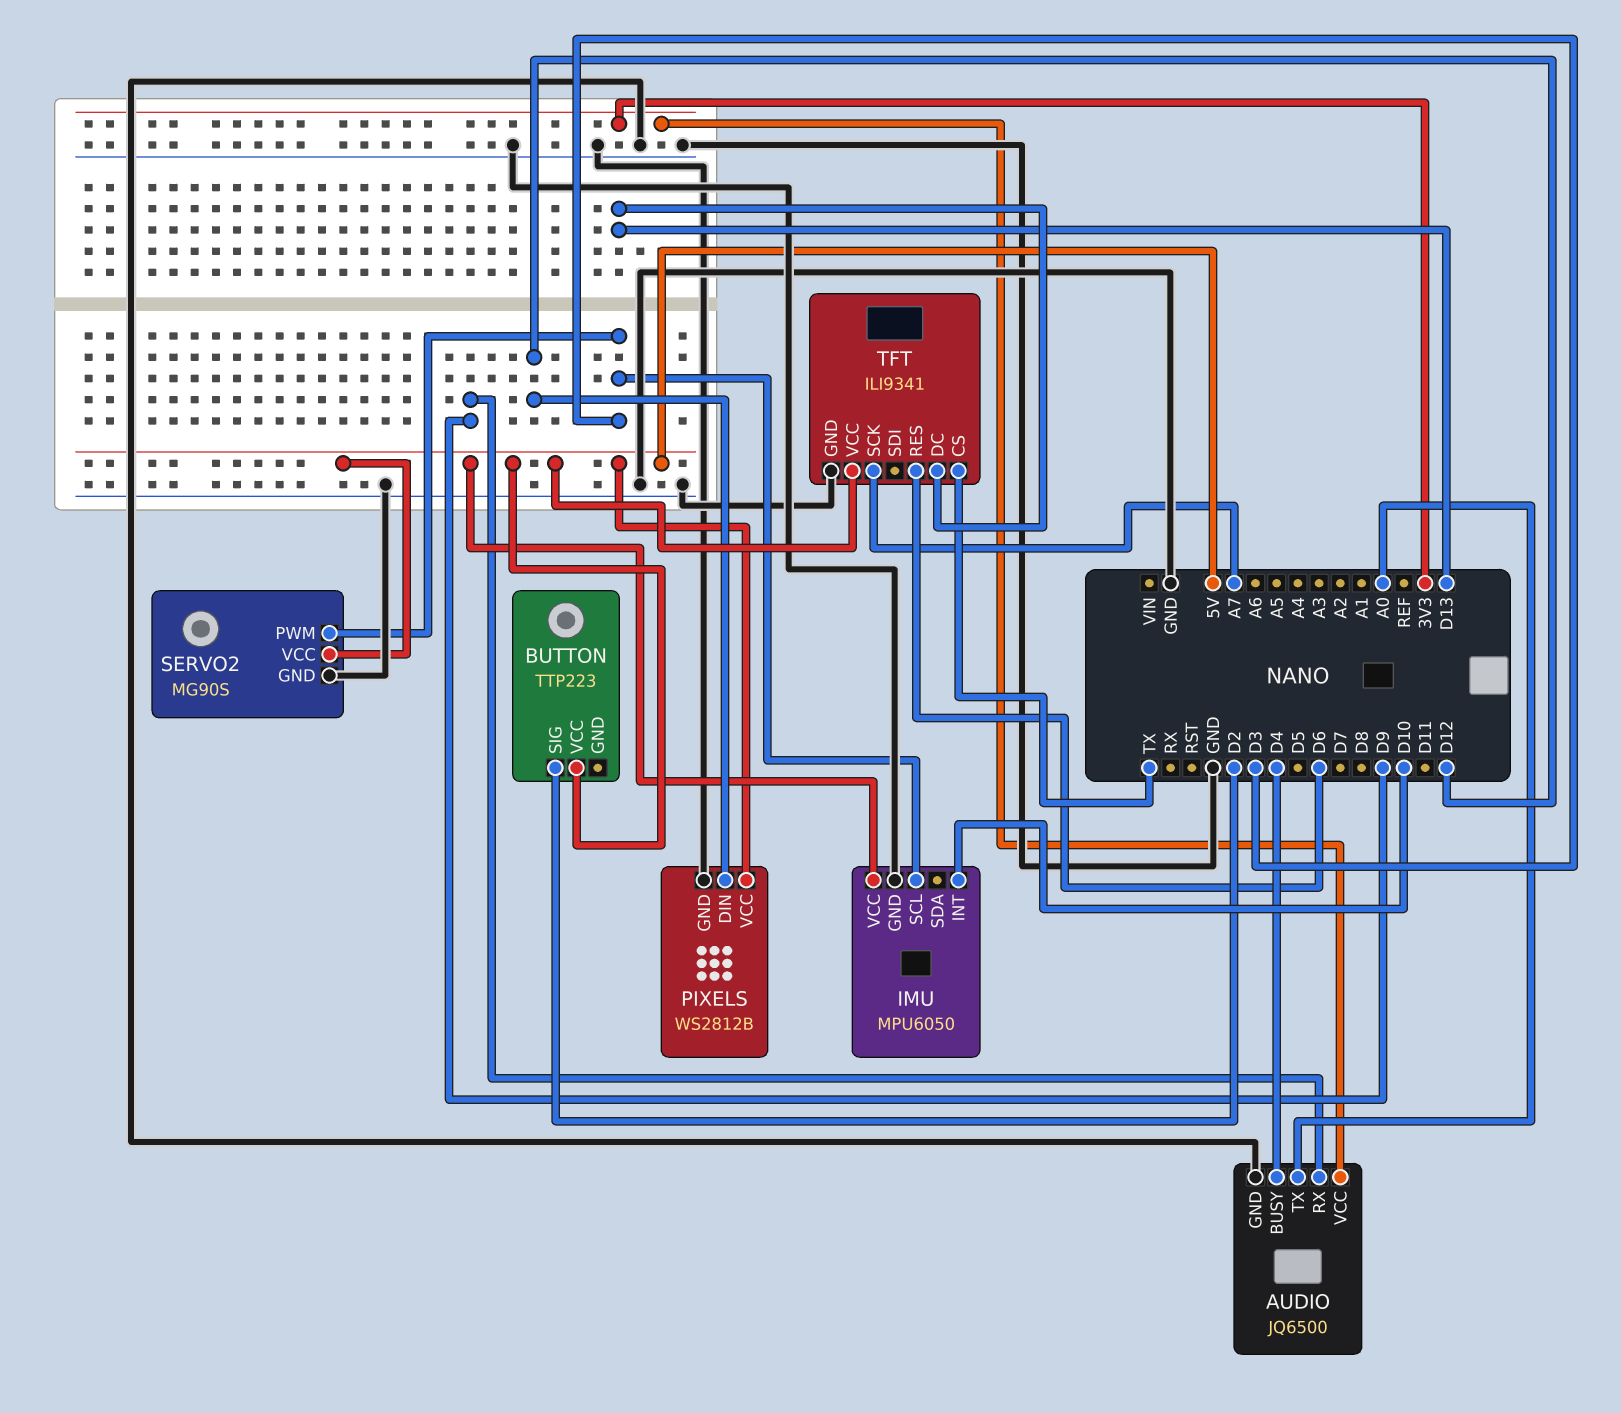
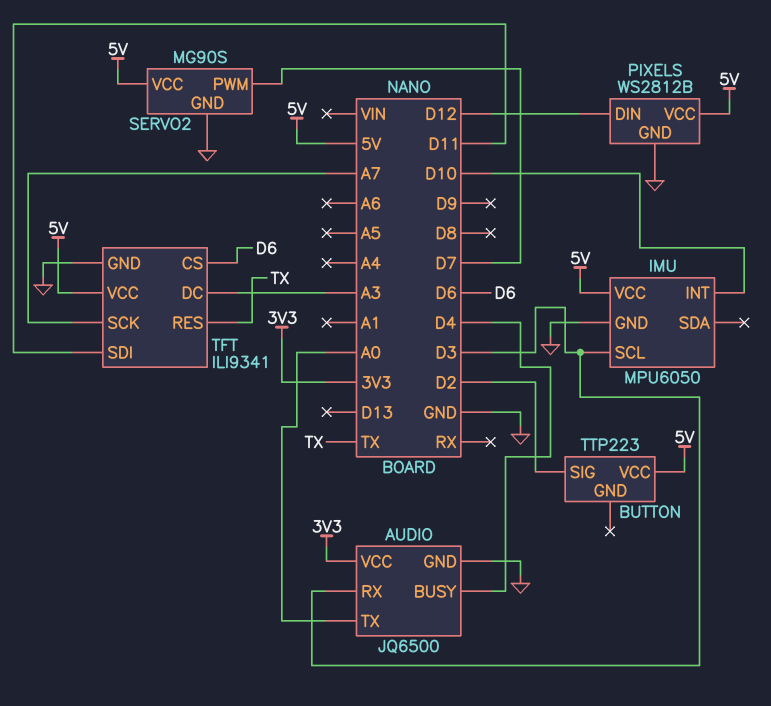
AUDIO pin RX: D9 -> D3
SERVO2 pin PWM: D3 -> D7
TFT pin CS: TX -> D6
TFT pin DC: D13 -> A3
TFT pin RES: D6 -> TX
TFT pin SDI: none -> D11

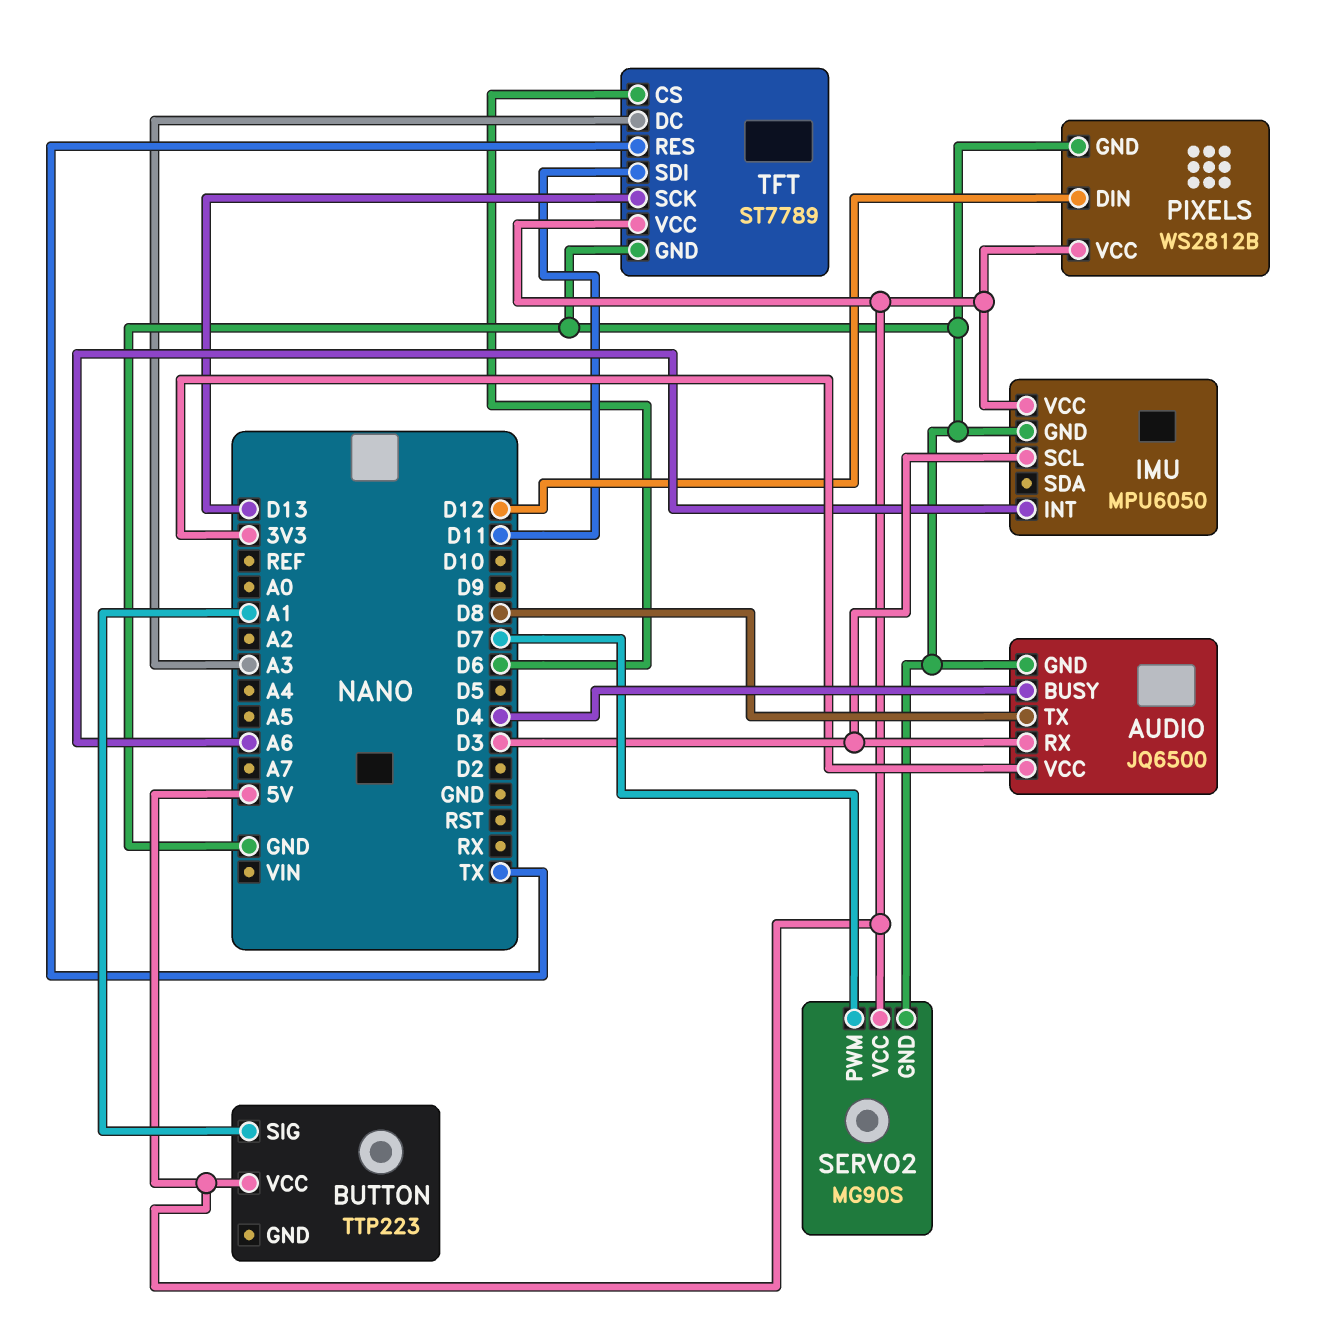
AUDIO pin TX: A0 -> D8
BUTTON pin SIG: D2 -> A1
IMU pin INT: D10 -> A6
TFT: ILI9341 -> ST7789
TFT pin SCK: A7 -> D13

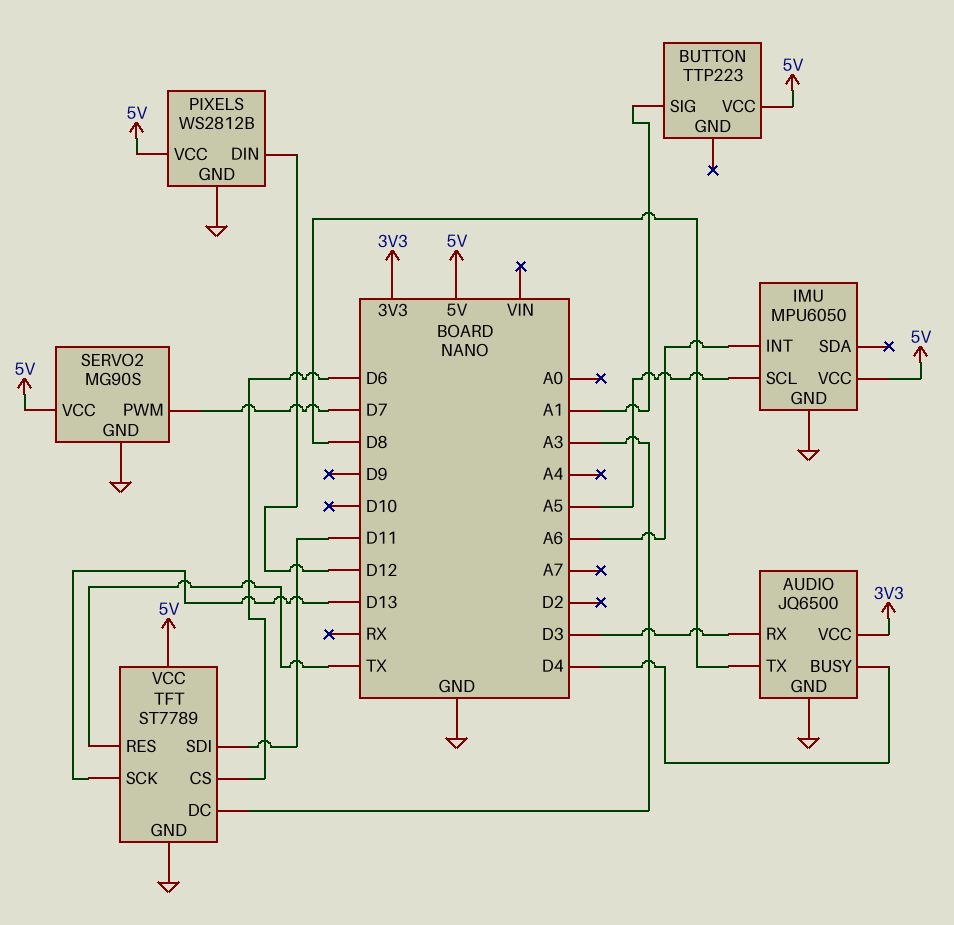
IMU pin SCL: D3 -> A5

